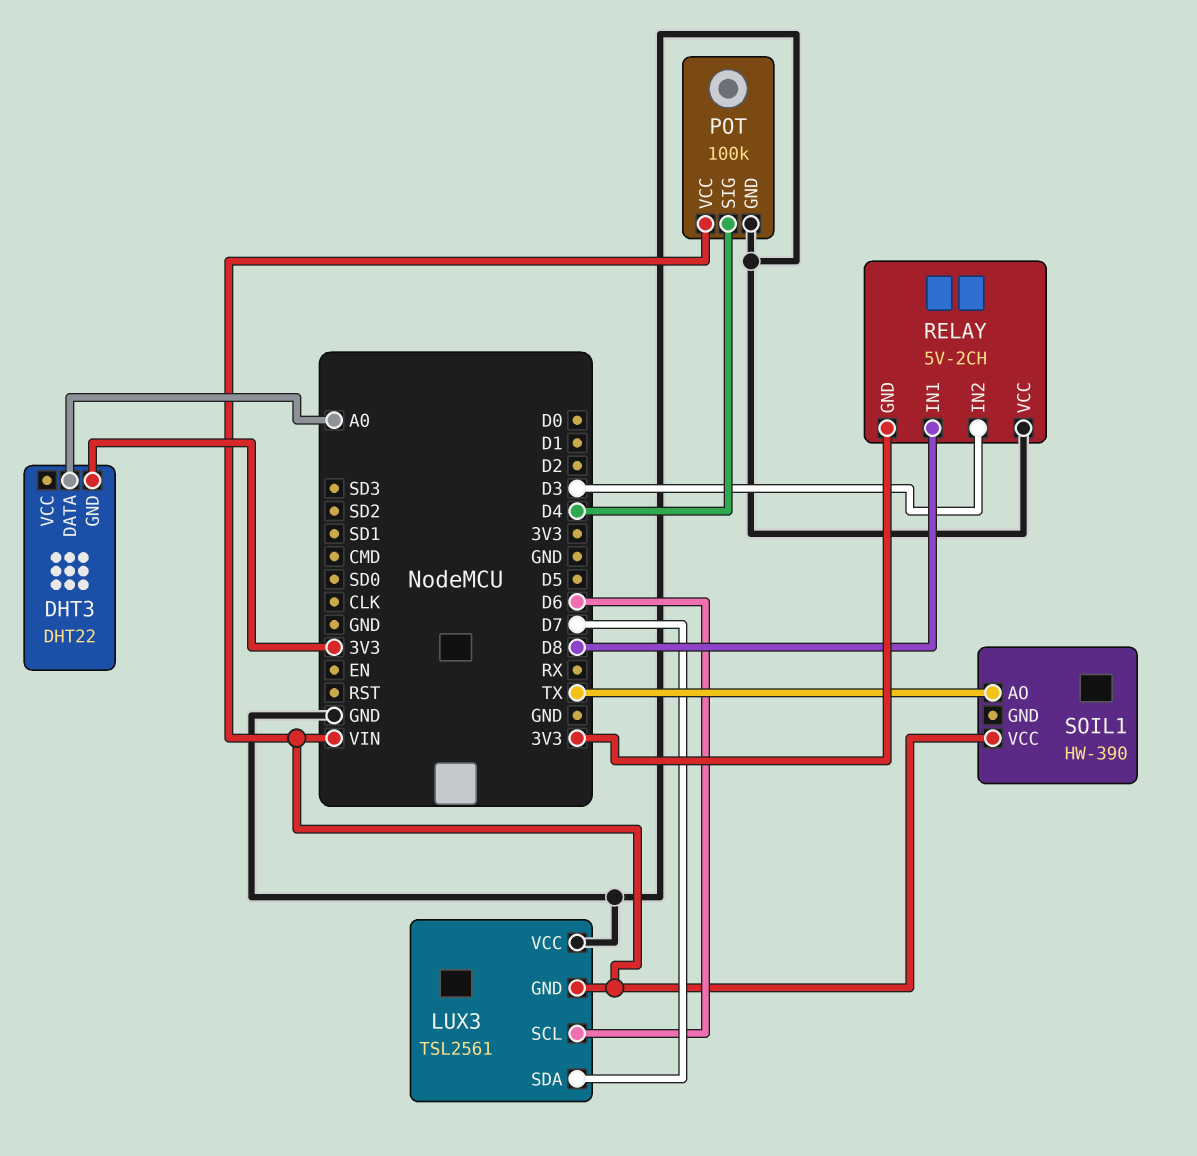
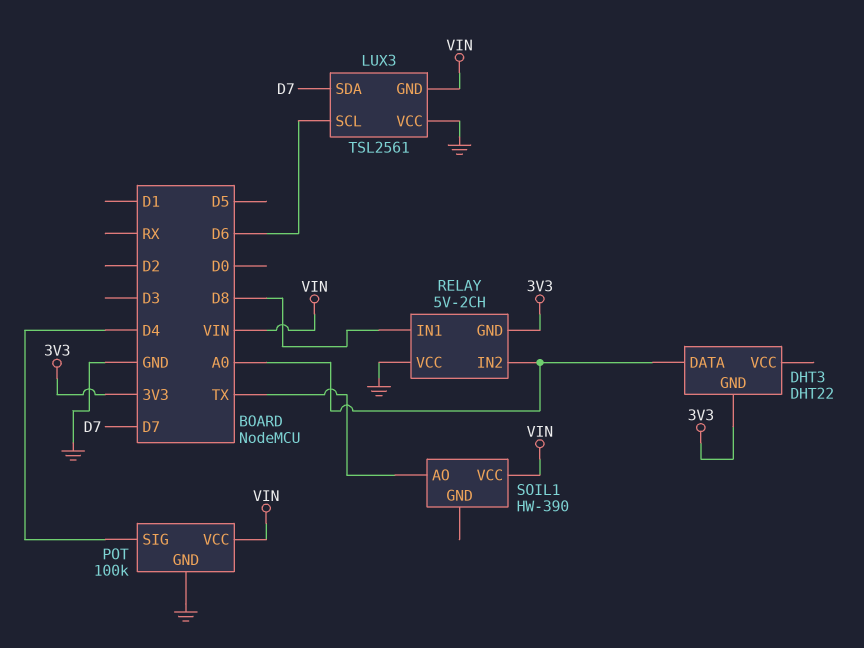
RELAY pin IN2: D3 -> A0

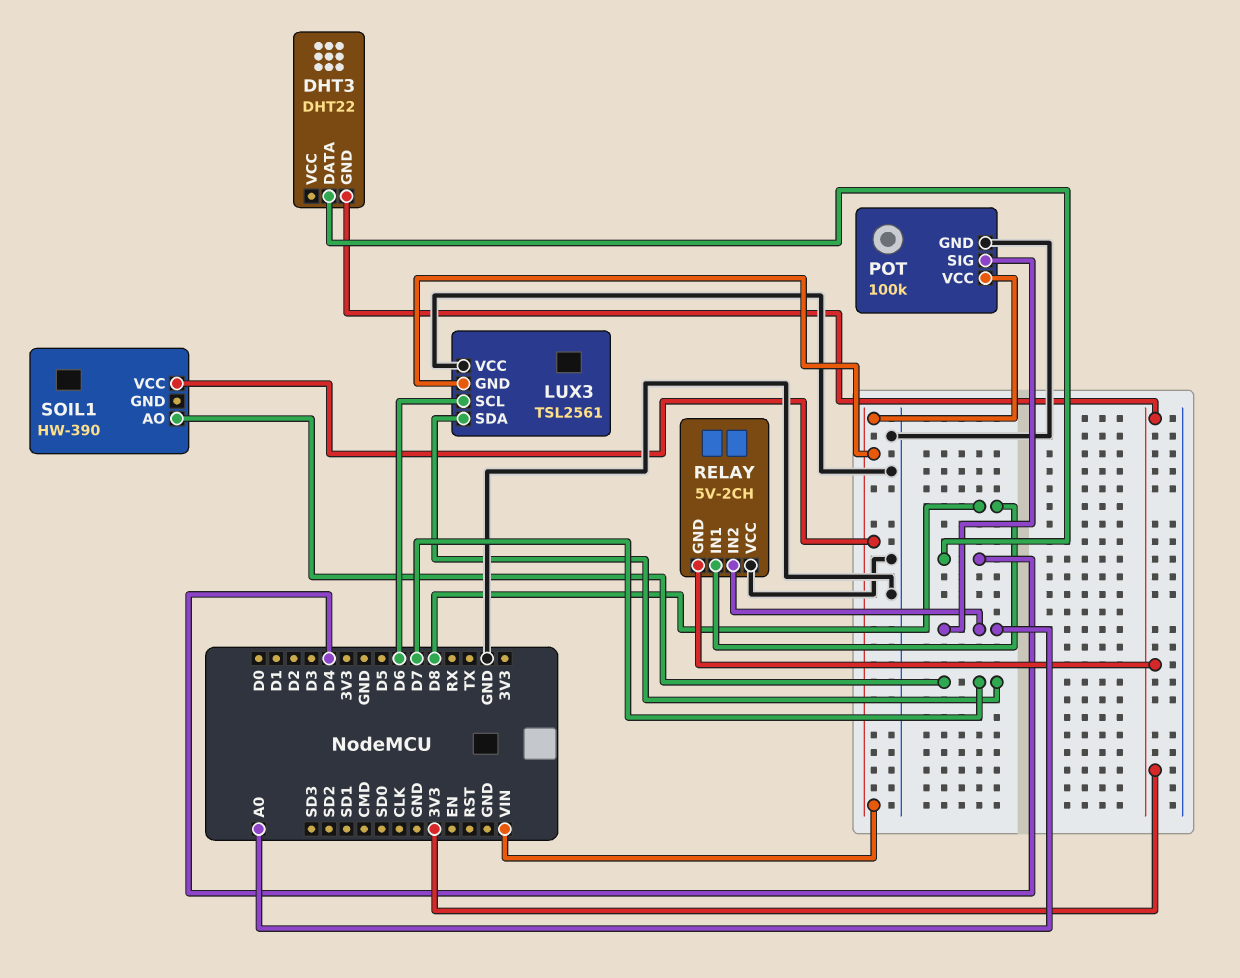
DHT3 pin DATA: A0 -> D4
POT pin SIG: D4 -> A0
SOIL1 pin AO: TX -> D7

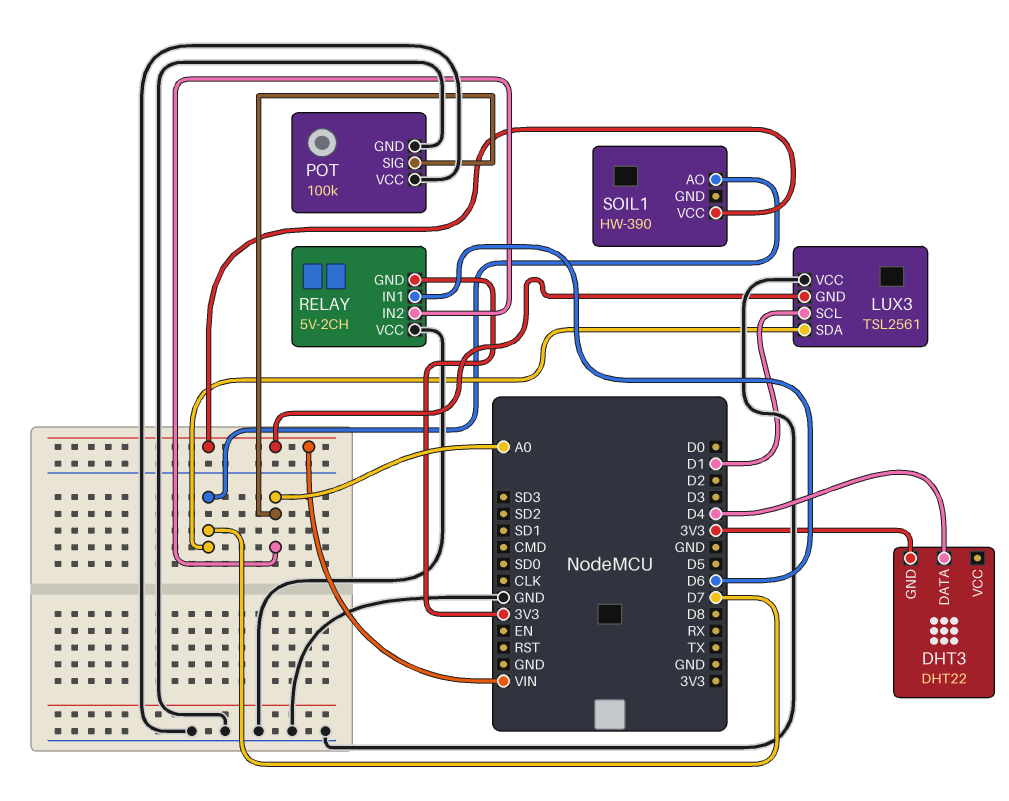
LUX3 pin SCL: D6 -> D1
POT pin VCC: VIN -> GND
RELAY pin IN1: D8 -> D6

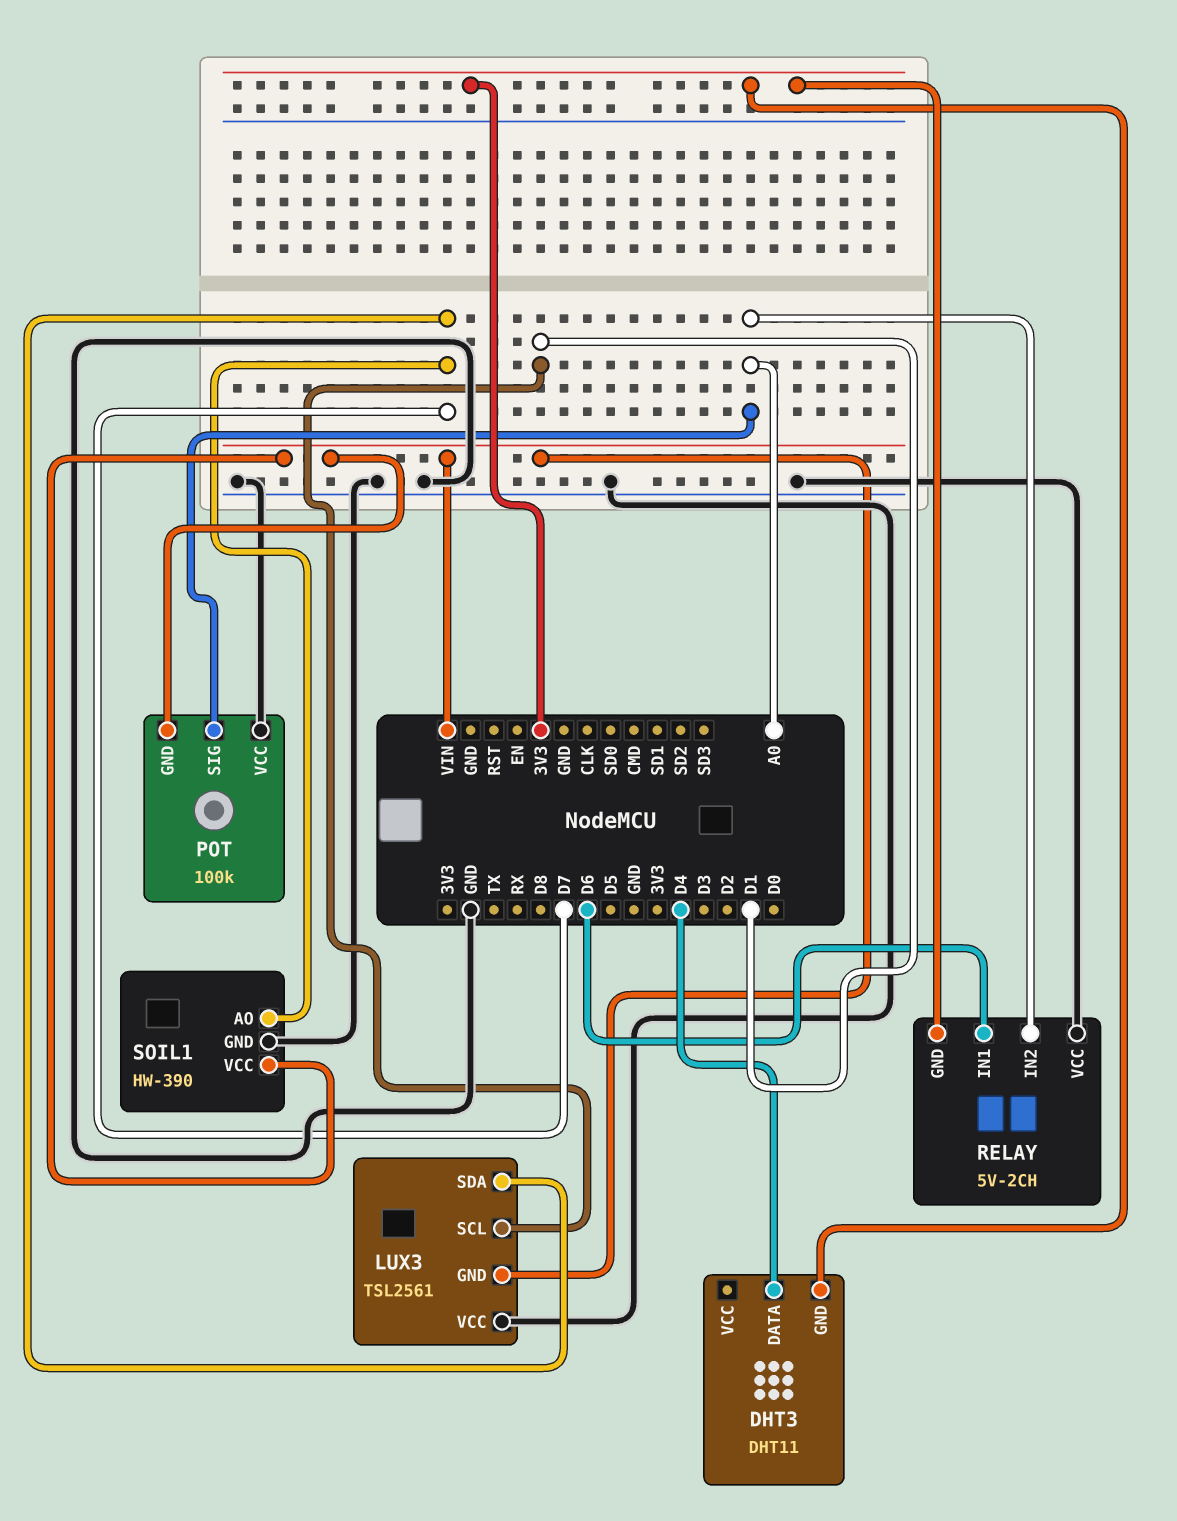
DHT3: DHT22 -> DHT11
POT pin GND: GND -> VIN
SOIL1 pin GND: none -> GND

